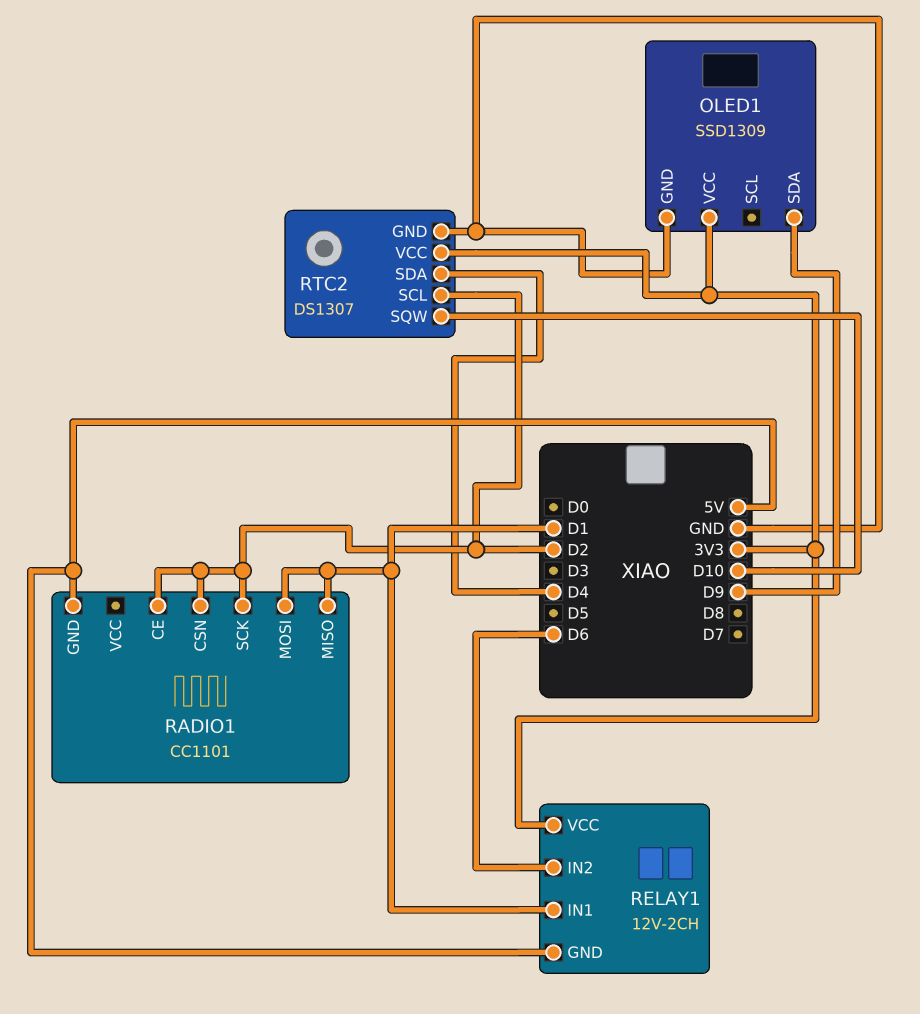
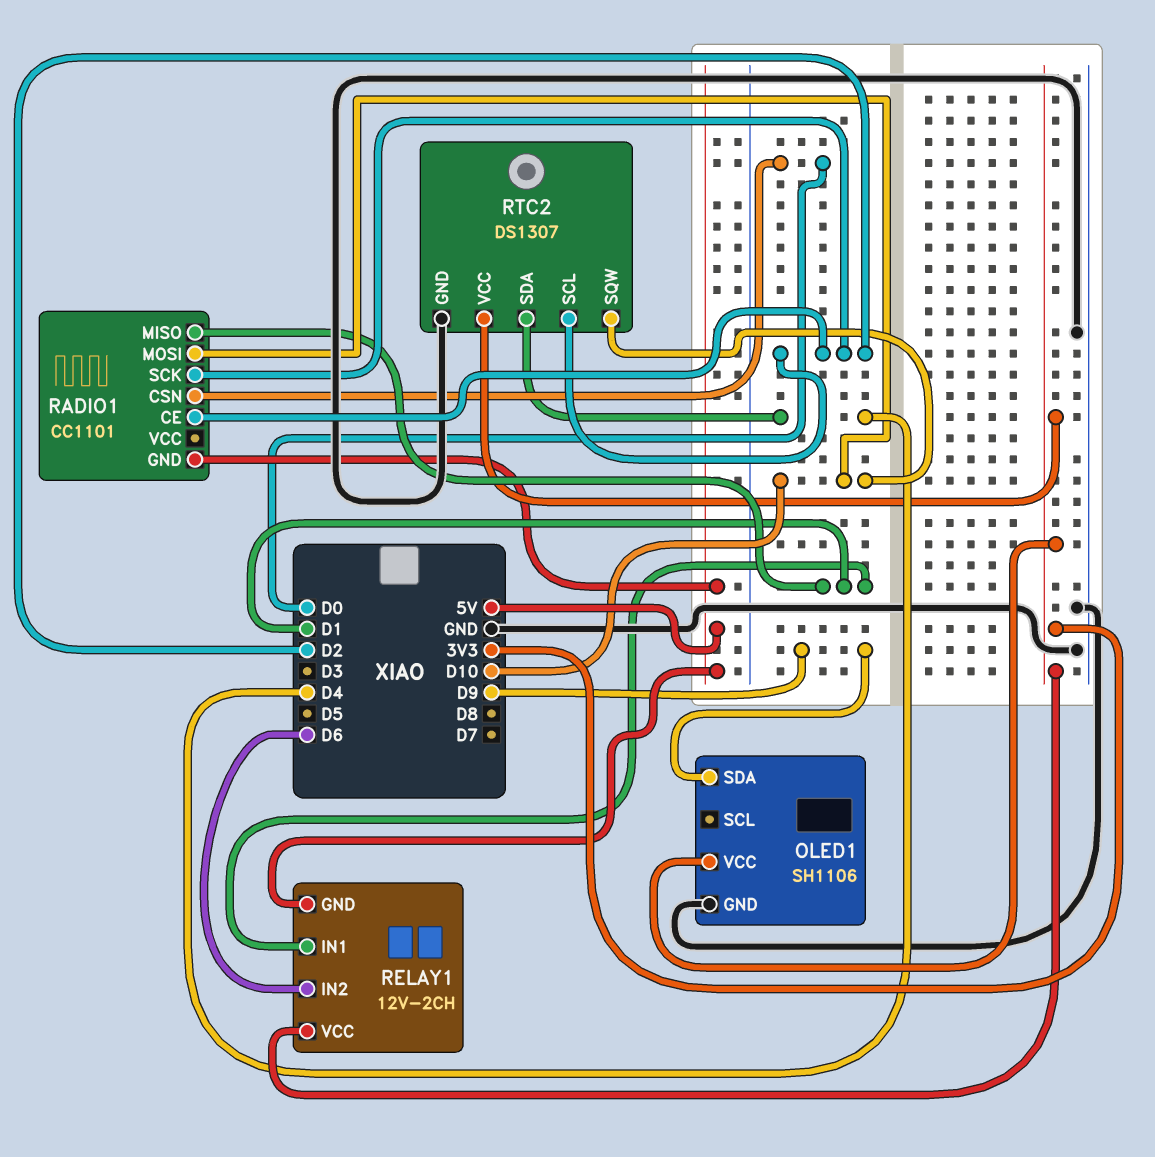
OLED1: SSD1309 -> SH1106
RADIO1 pin CSN: D2 -> D0
RADIO1 pin MOSI: D1 -> D10

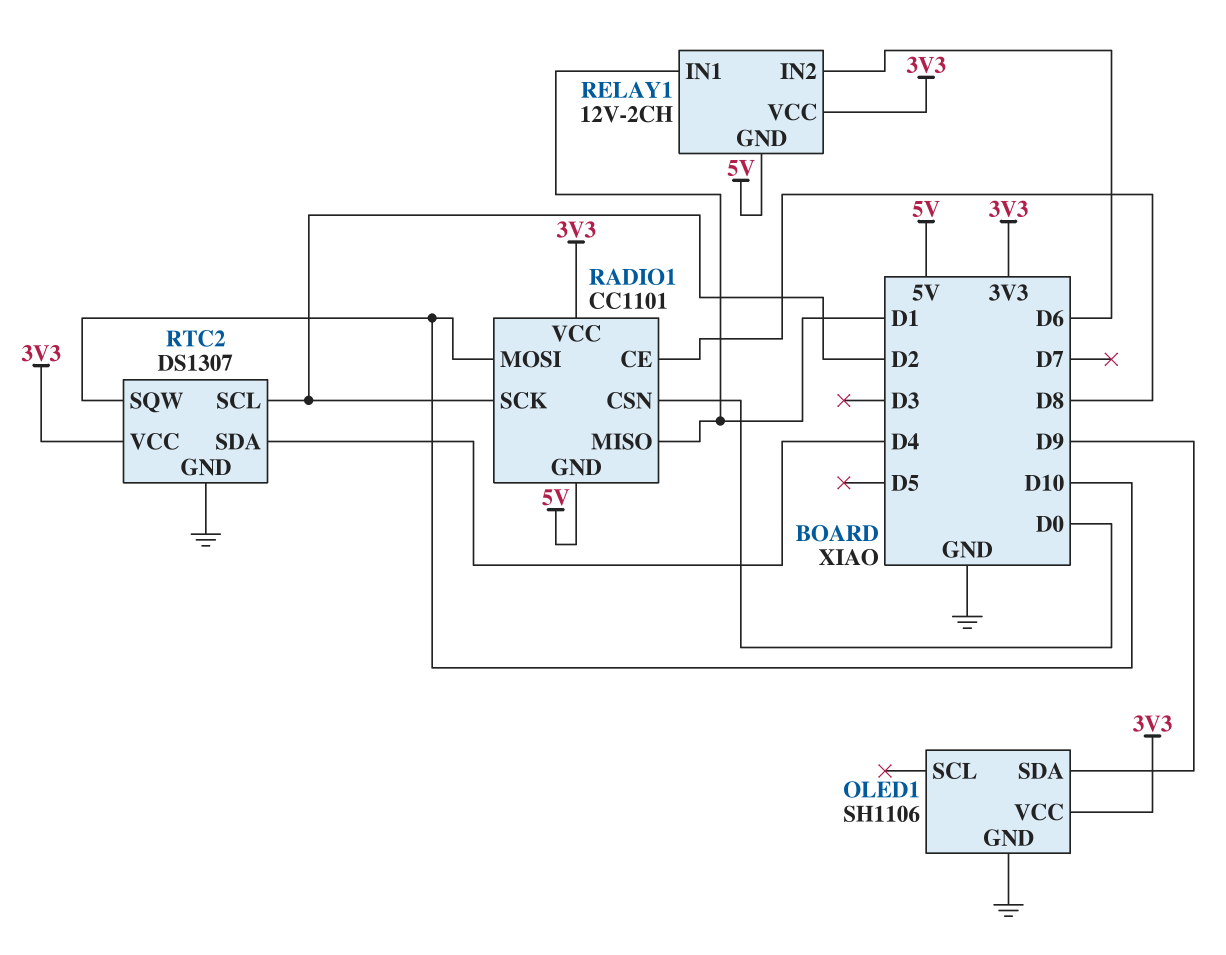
RADIO1 pin CE: D2 -> D8
RADIO1 pin VCC: none -> 3V3

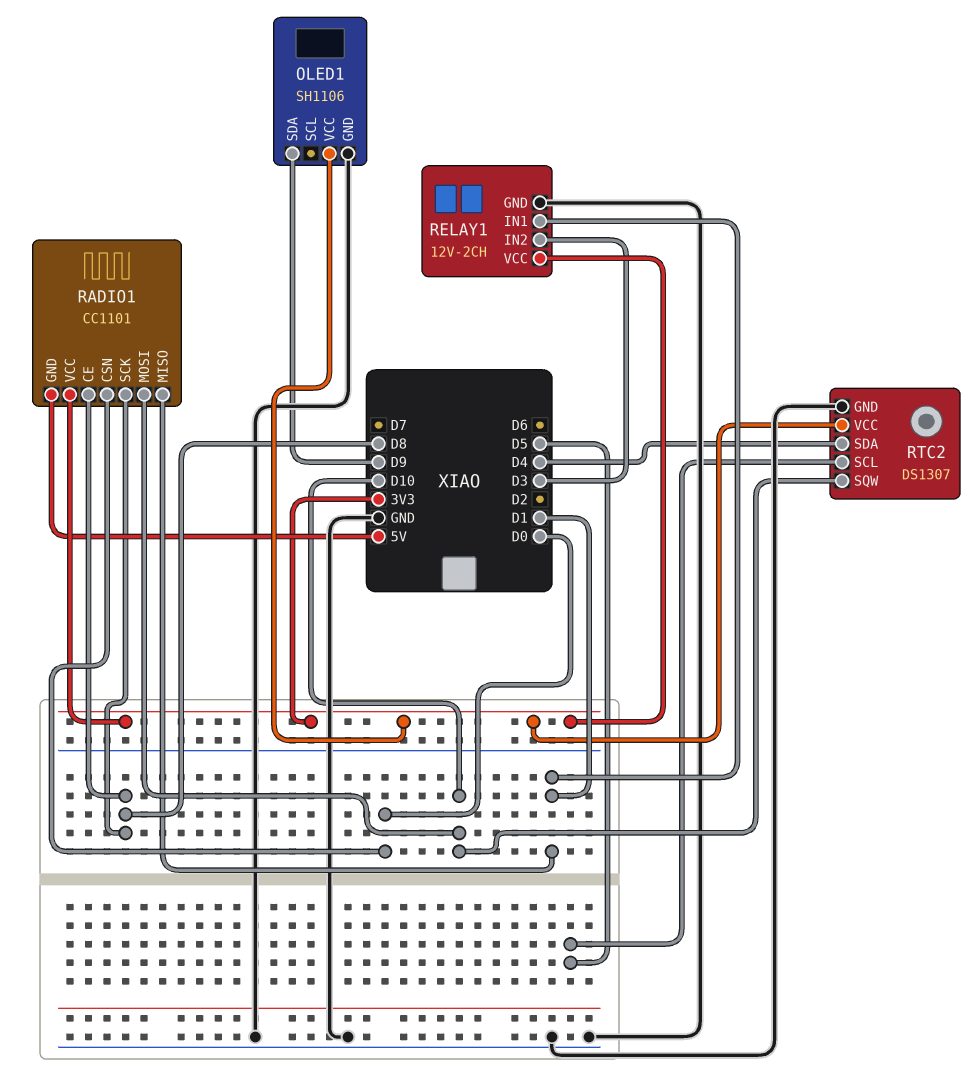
RADIO1 pin SCK: D2 -> D8
RELAY1 pin GND: 5V -> GND
RELAY1 pin IN2: D6 -> D3
RTC2 pin SCL: D2 -> D5

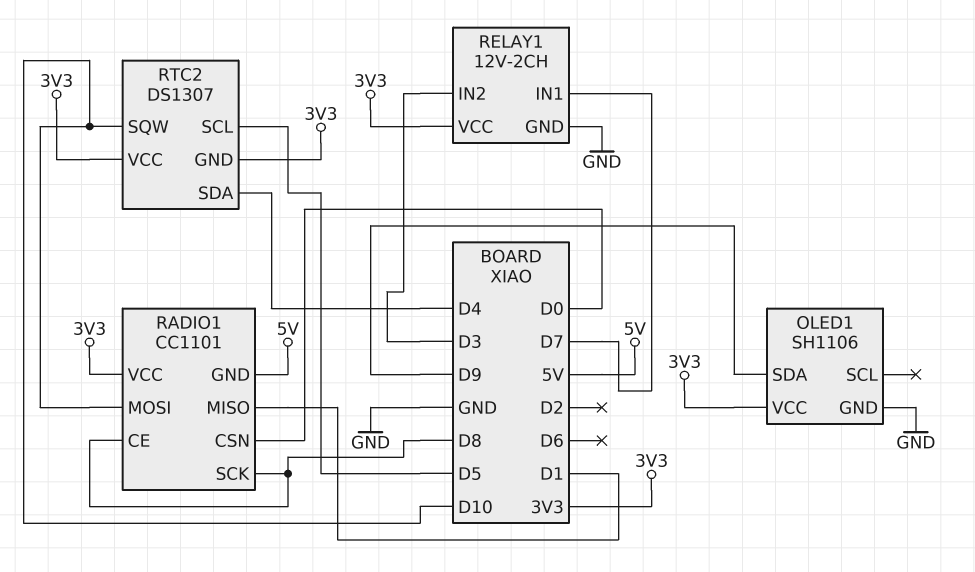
RELAY1 pin IN1: D1 -> D7
RTC2 pin GND: GND -> 3V3

